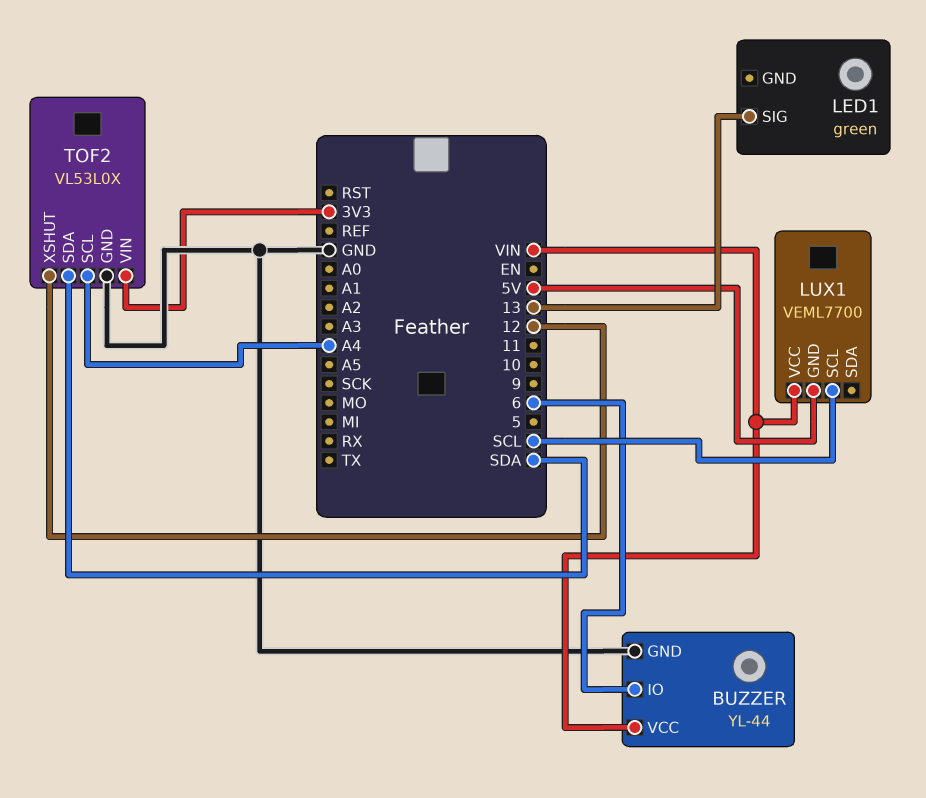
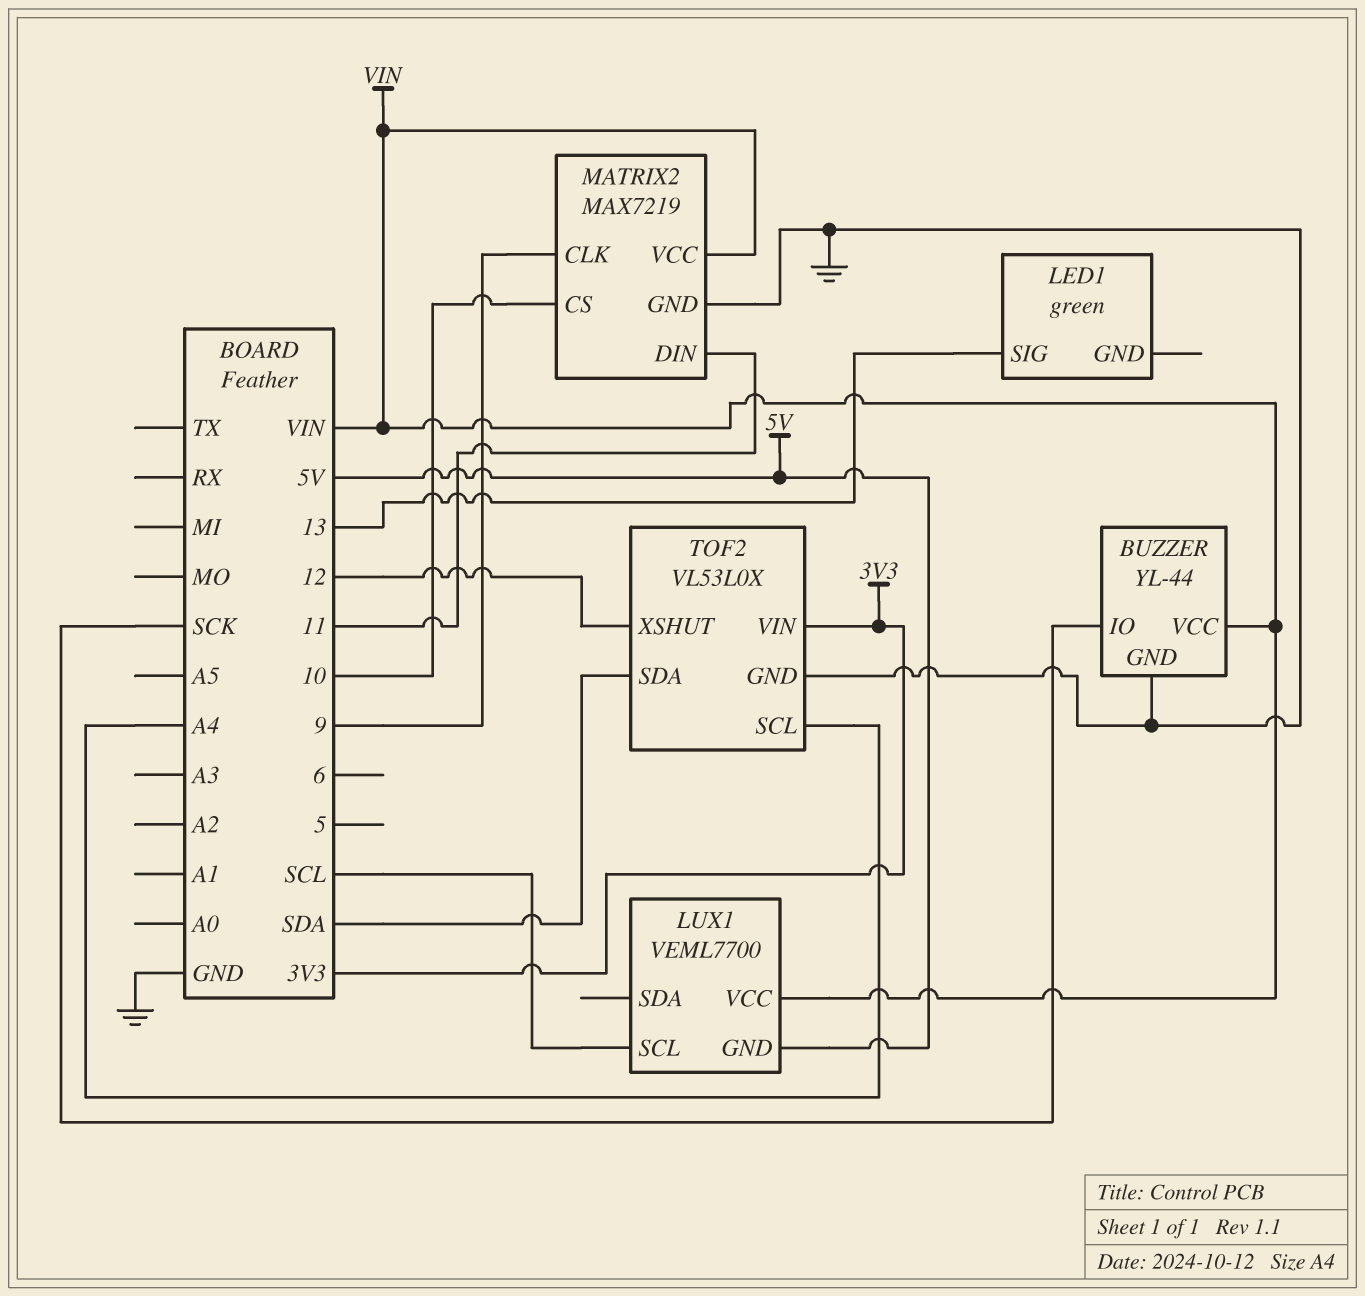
BUZZER pin IO: 6 -> SCK
MATRIX2: none -> MAX7219
MATRIX2 pin CLK: none -> 9
MATRIX2 pin CS: none -> 10
MATRIX2 pin DIN: none -> 11
MATRIX2 pin GND: none -> GND
MATRIX2 pin VCC: none -> VIN

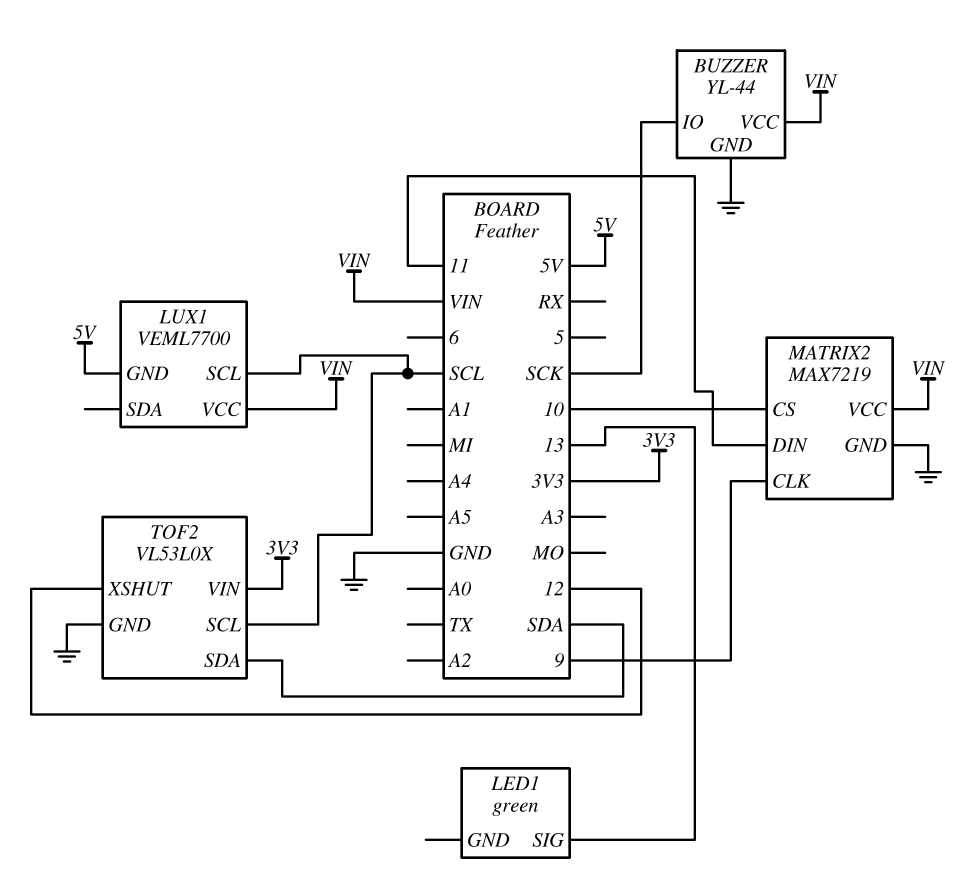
TOF2 pin SCL: A4 -> SCL

